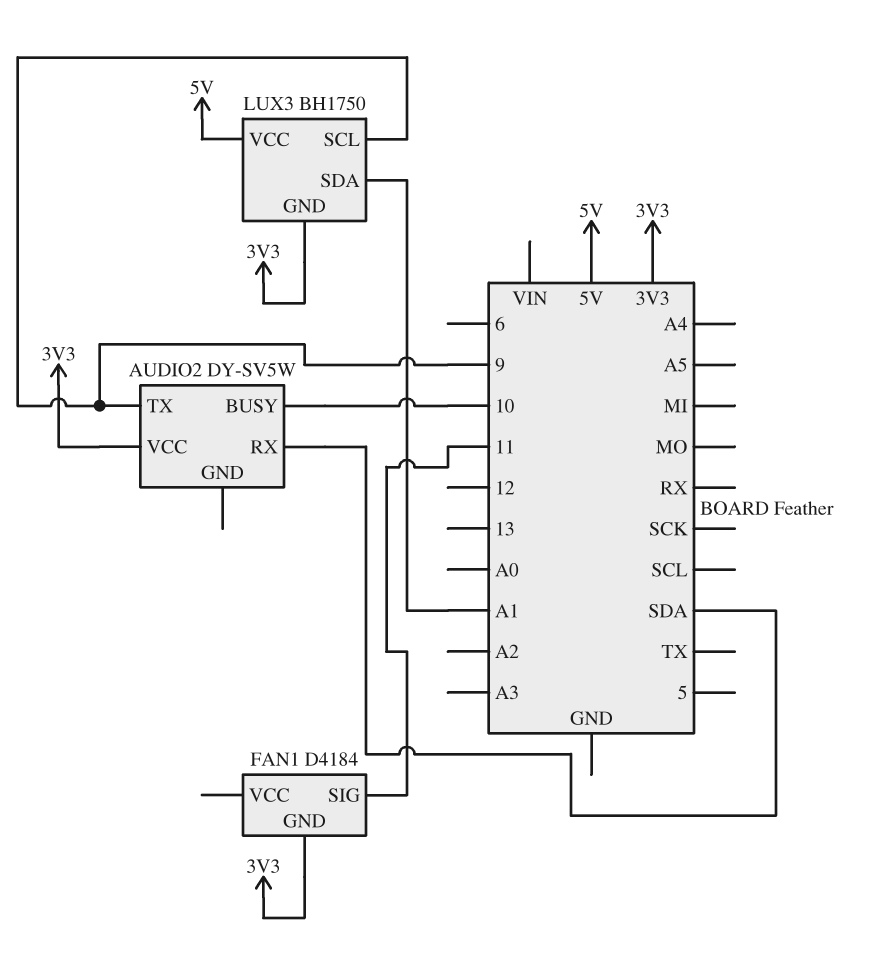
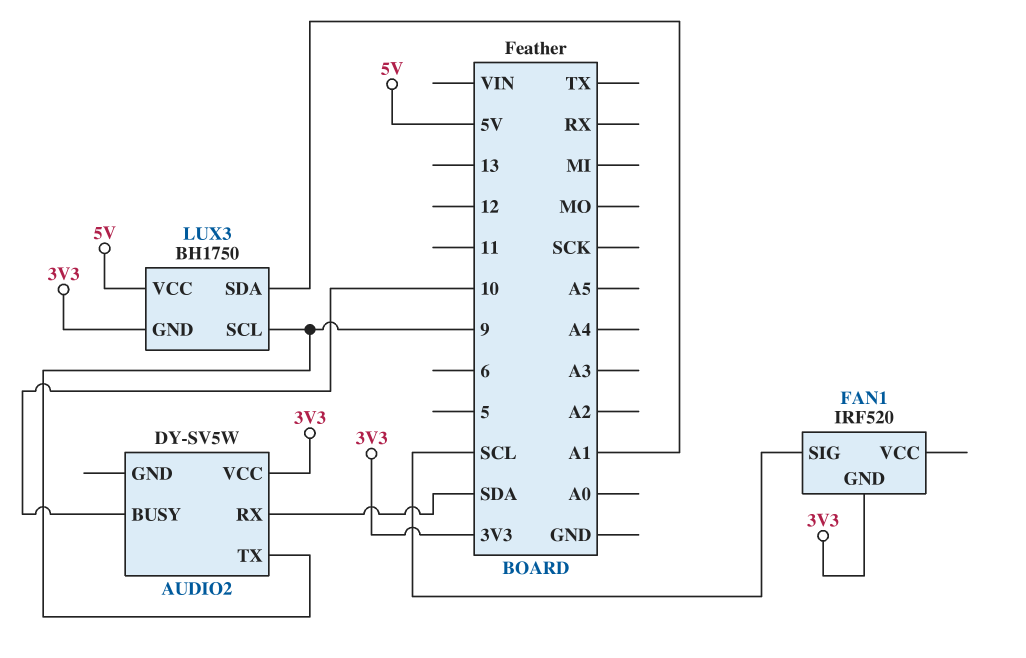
FAN1: D4184 -> IRF520
FAN1 pin SIG: 11 -> SCL

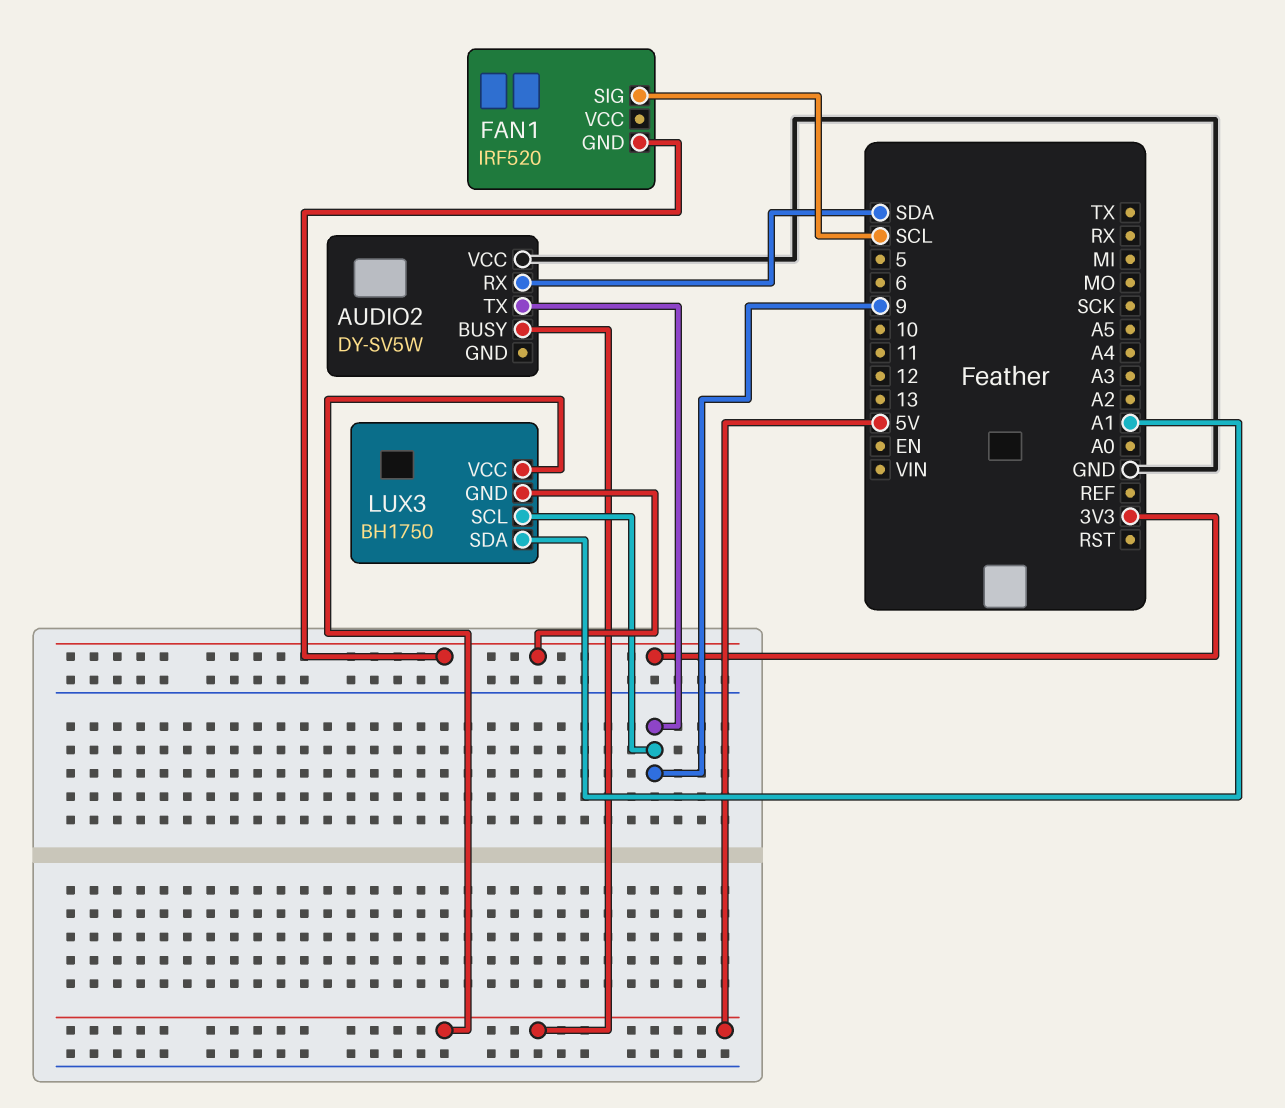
AUDIO2 pin BUSY: 10 -> 5V
AUDIO2 pin VCC: 3V3 -> GND

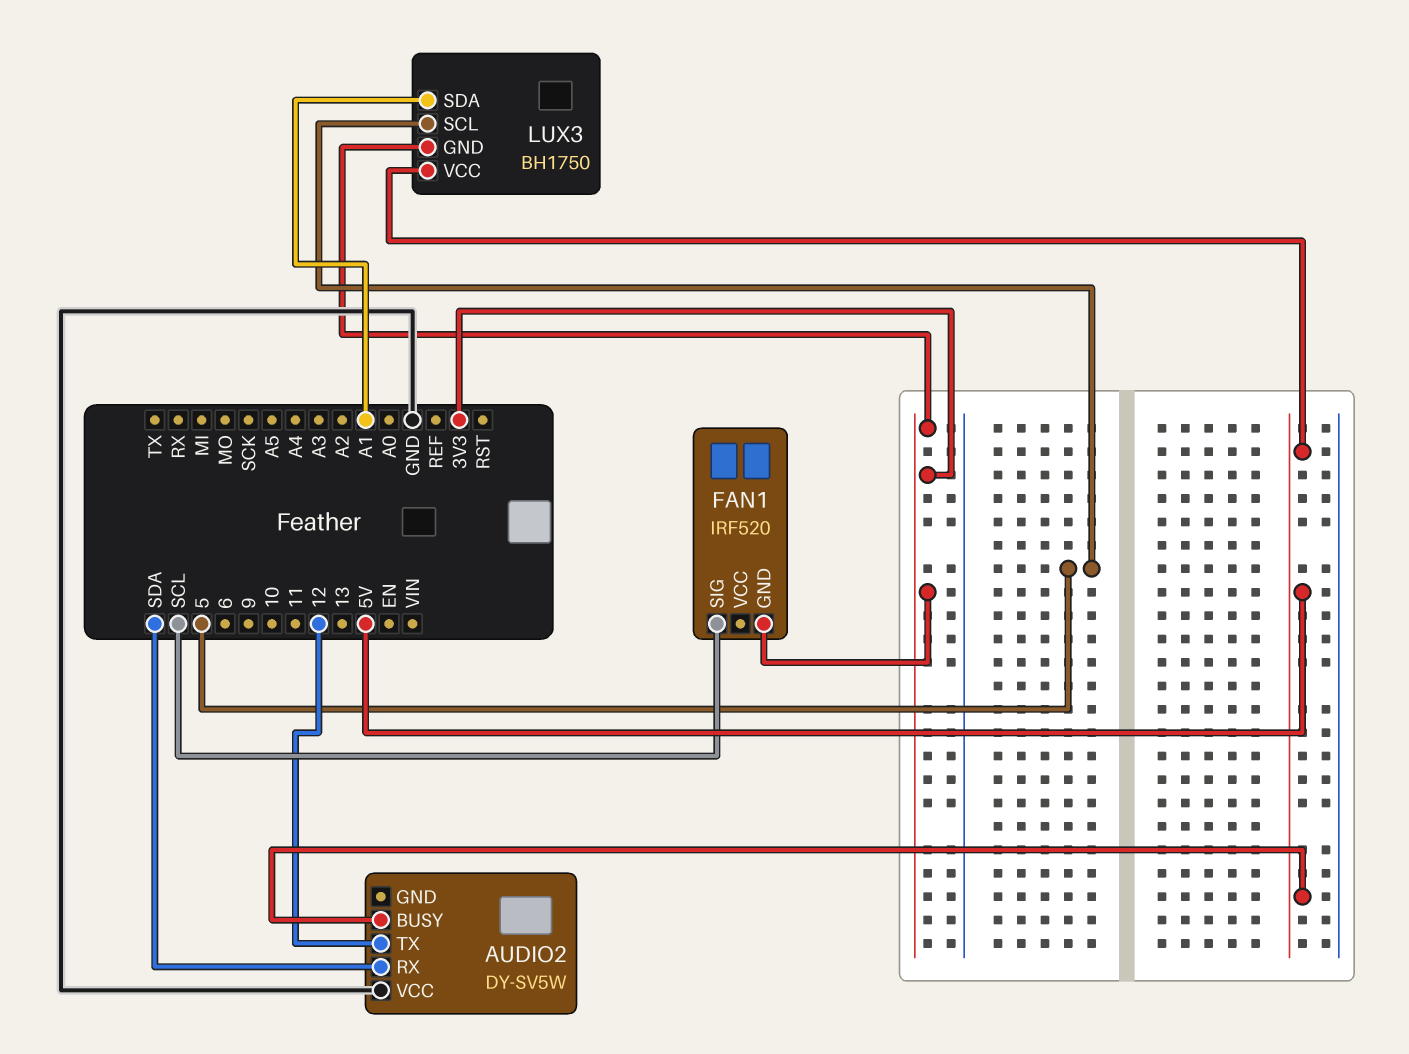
AUDIO2 pin TX: 9 -> 12
LUX3 pin SCL: 9 -> 5

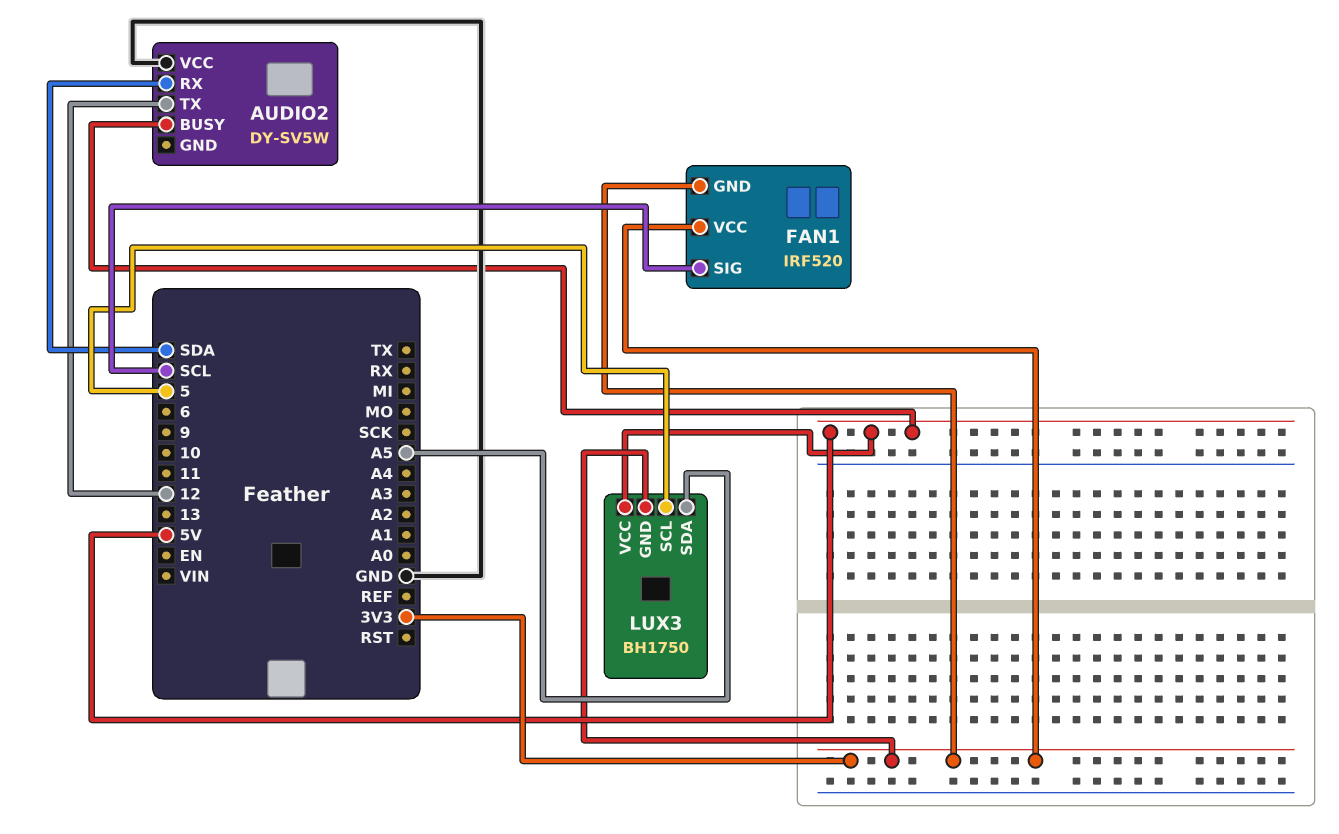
FAN1 pin VCC: none -> 3V3
LUX3 pin SDA: A1 -> A5

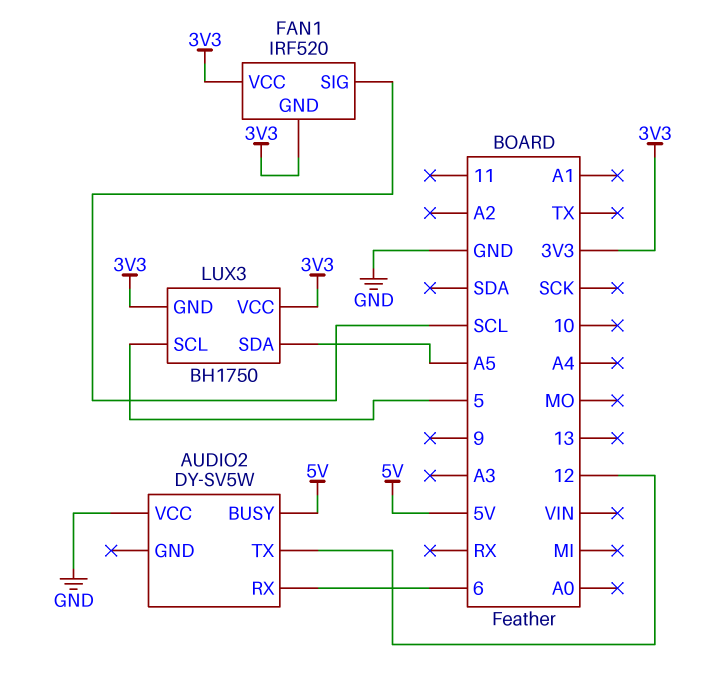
AUDIO2 pin RX: SDA -> 6
LUX3 pin VCC: 5V -> 3V3

